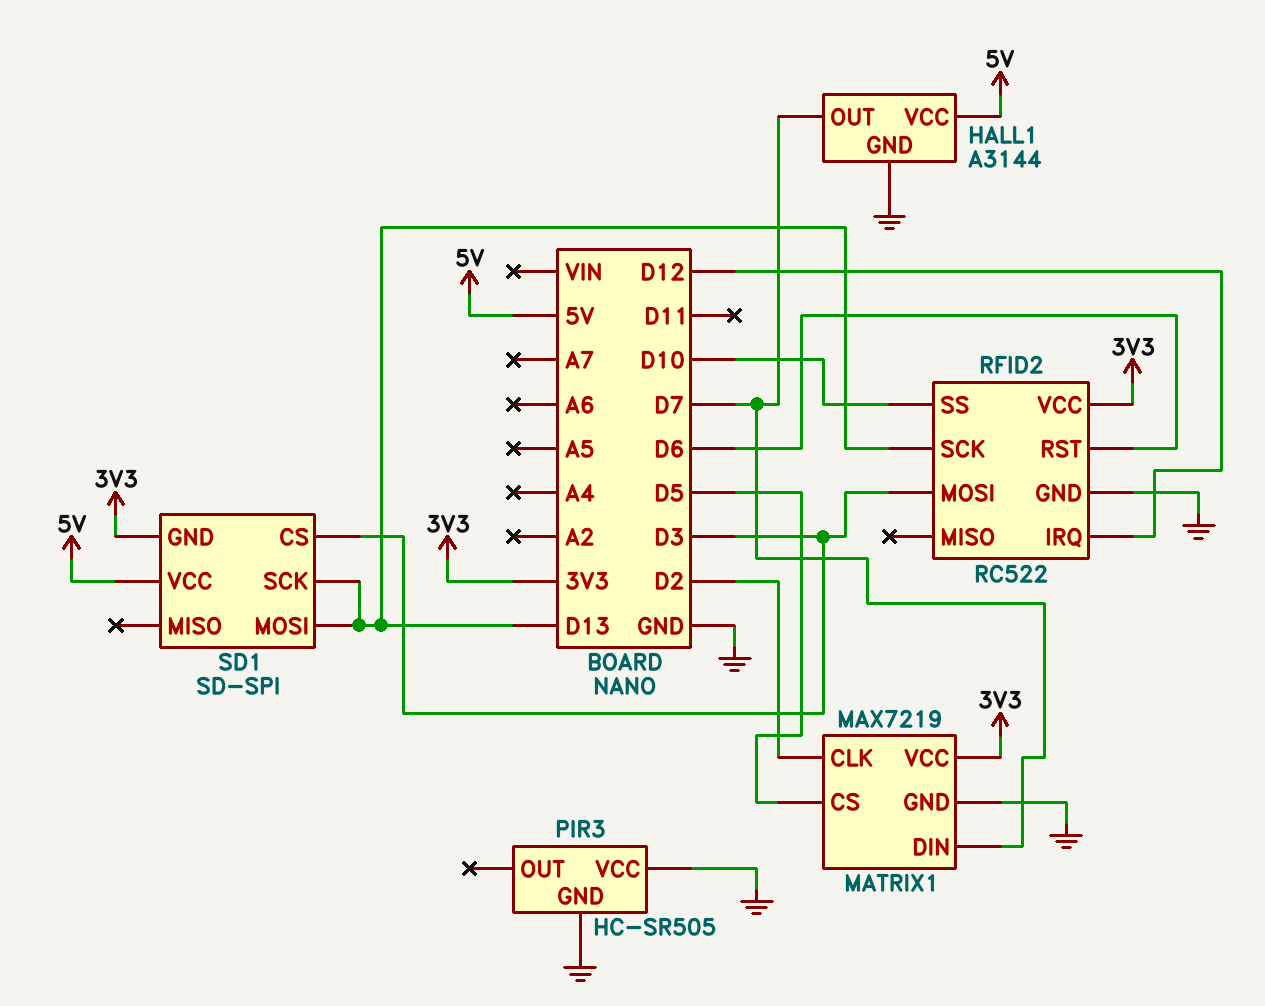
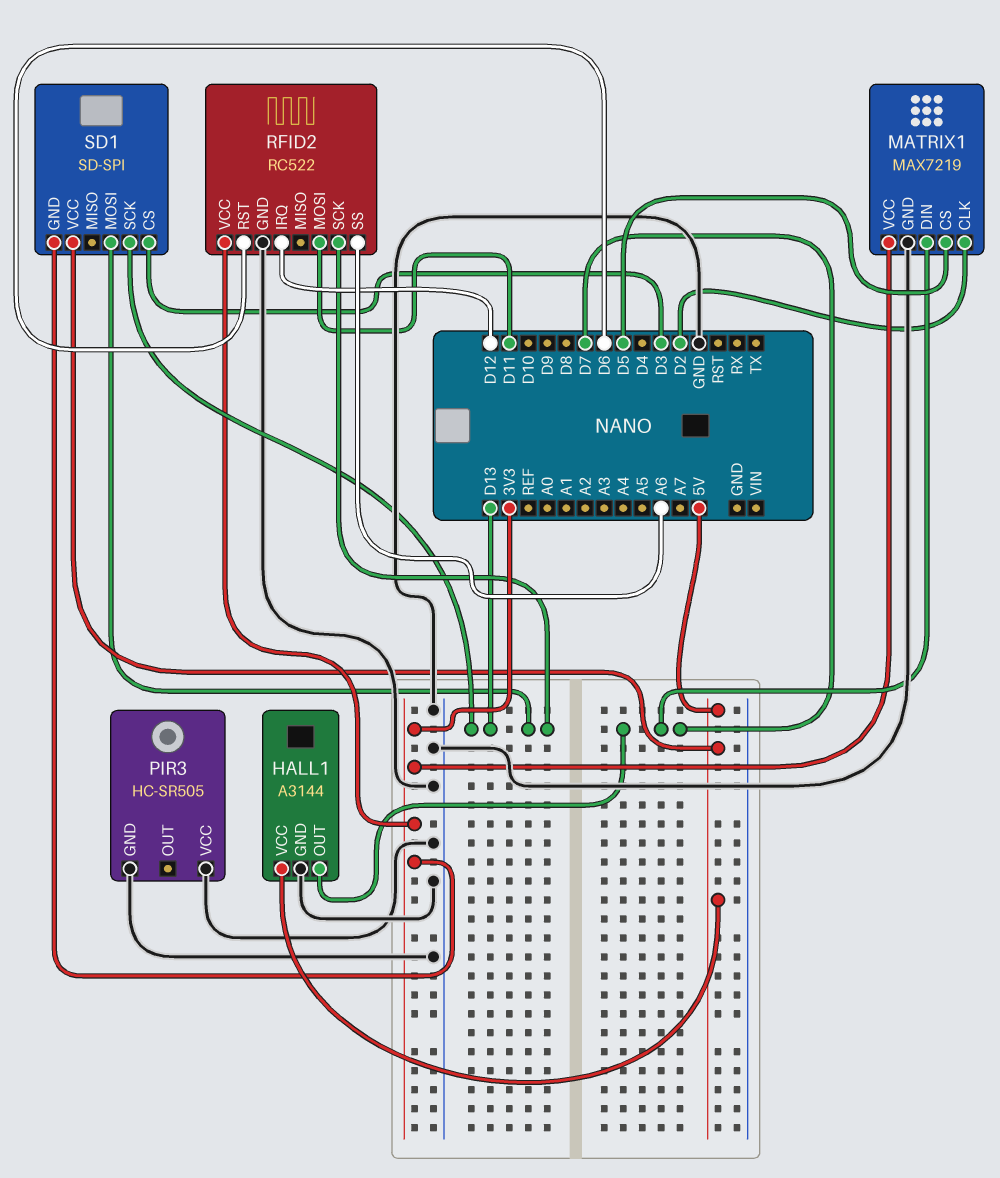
RFID2 pin MOSI: D3 -> D11
RFID2 pin SS: D10 -> A6

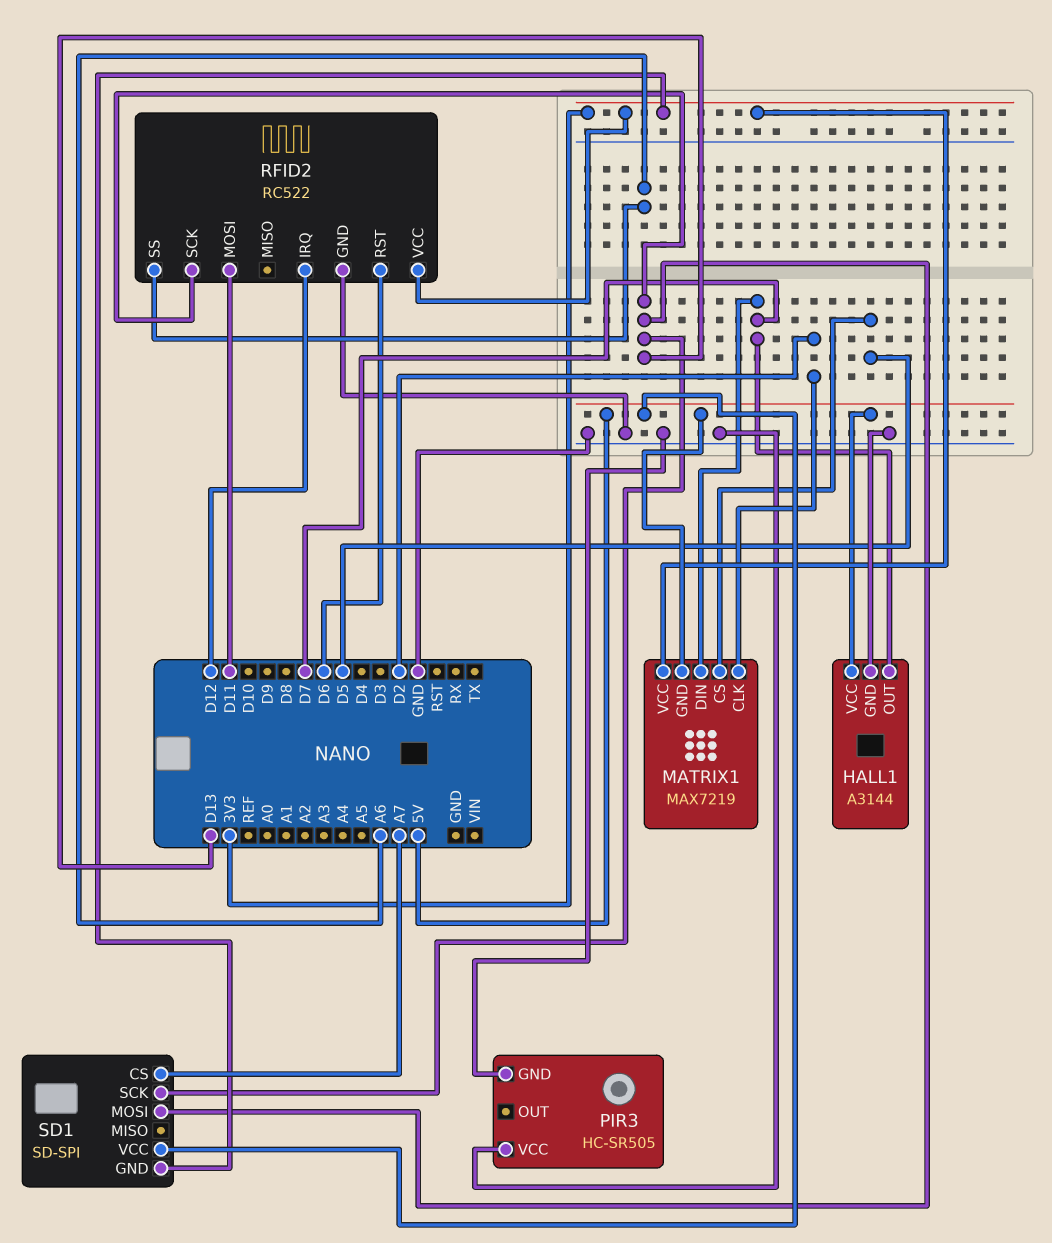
MATRIX1 pin GND: GND -> 5V
SD1 pin CS: D3 -> A7

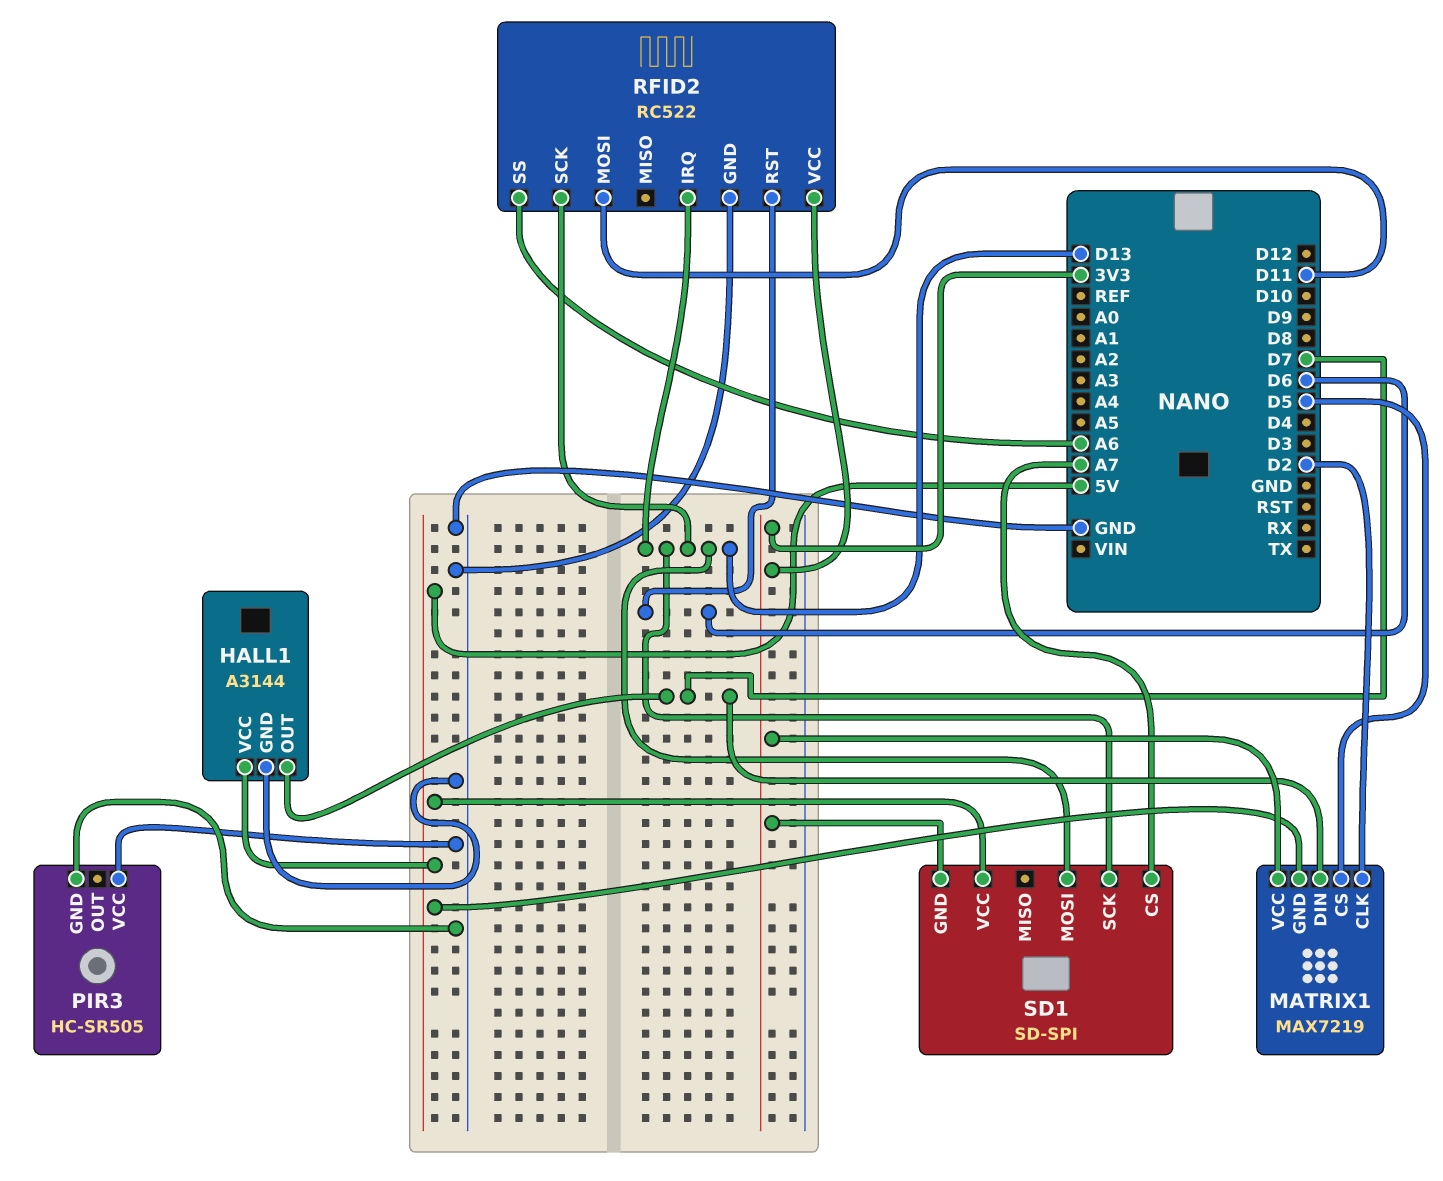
RFID2 pin IRQ: D12 -> D13

